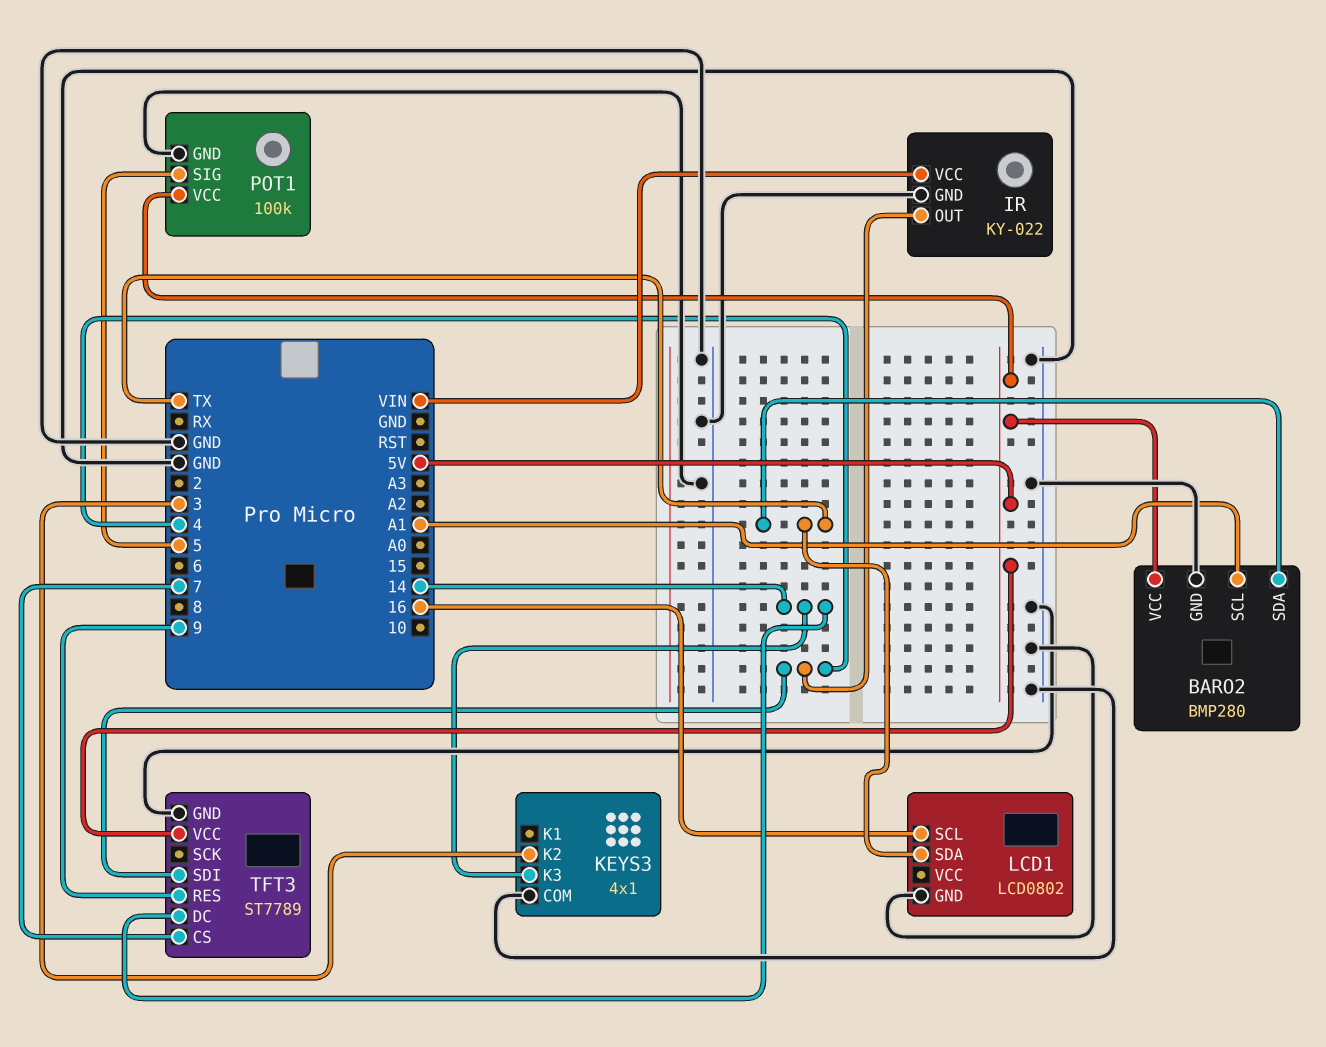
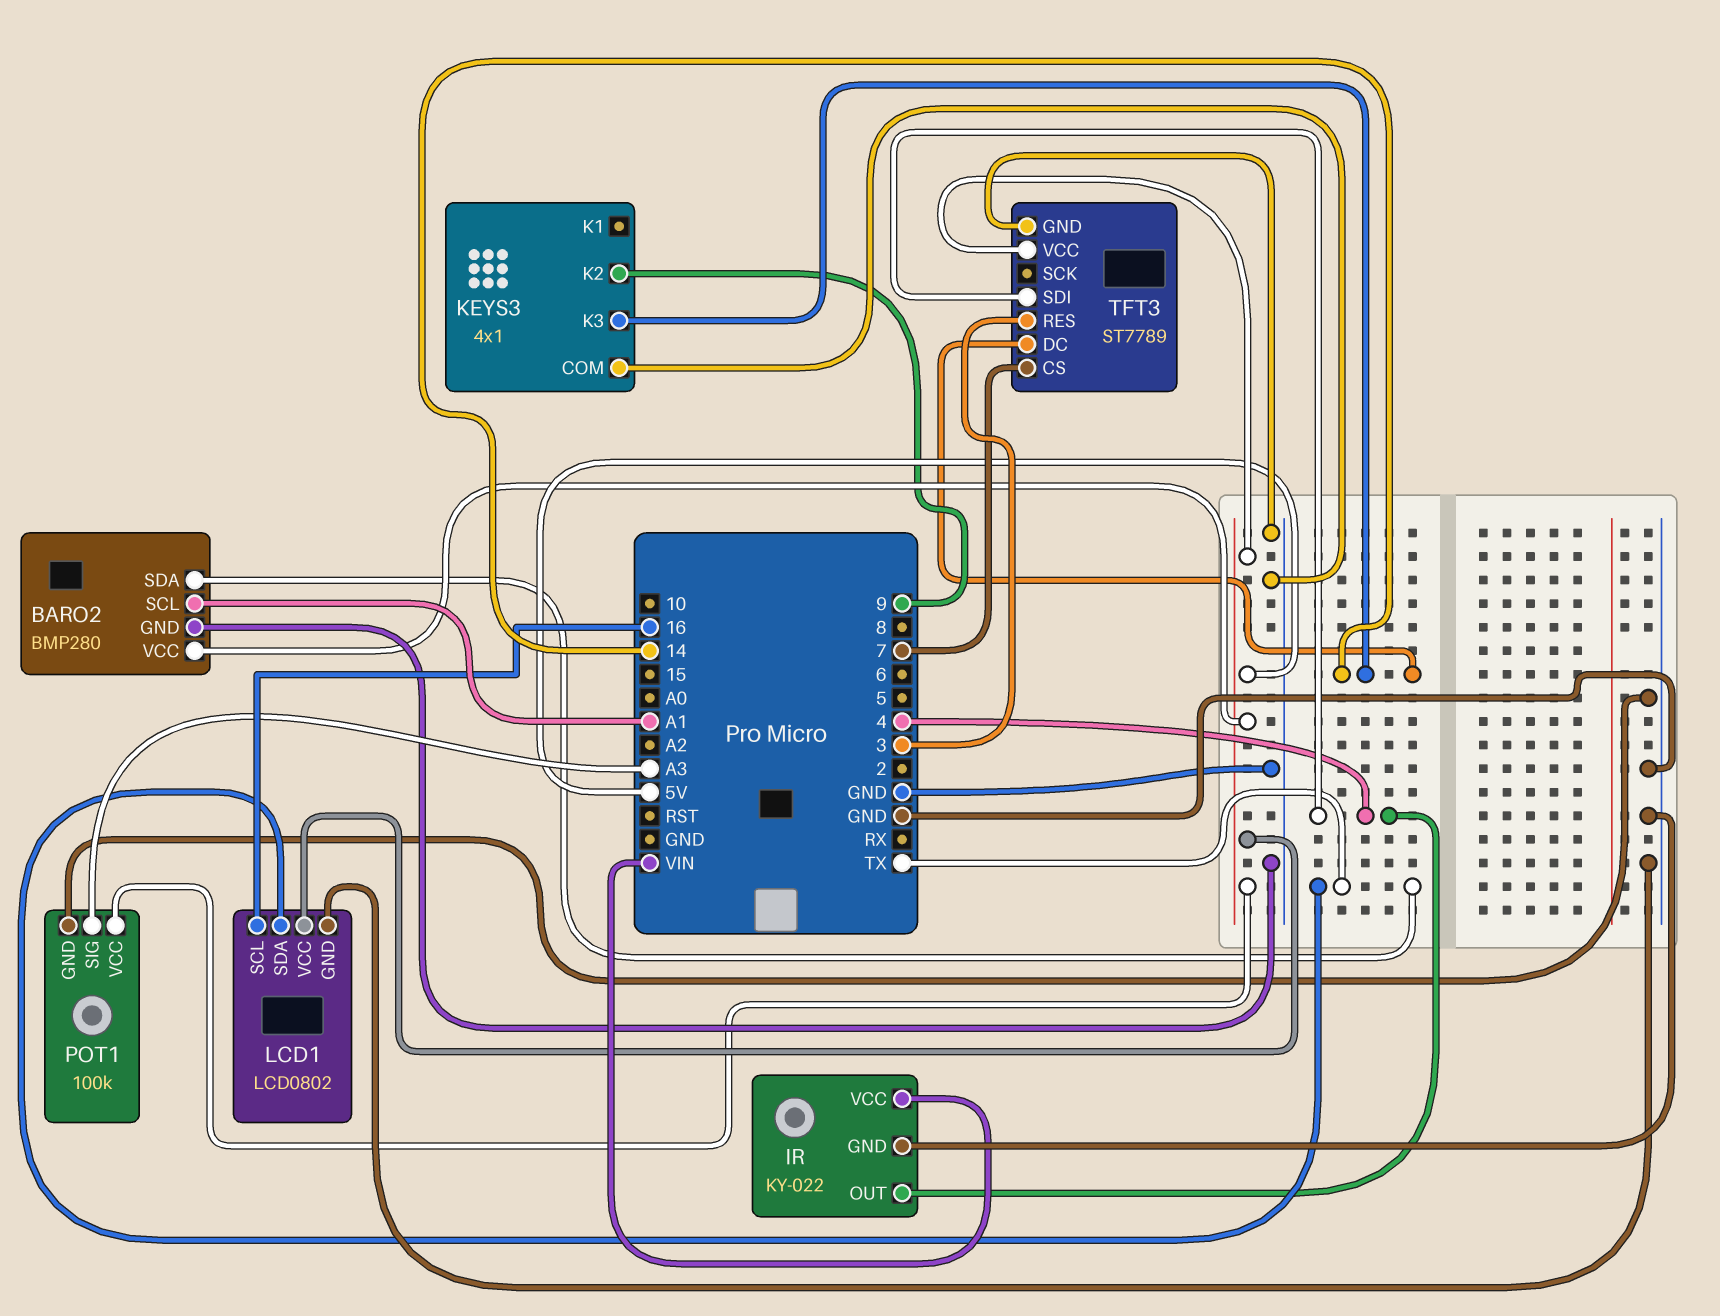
KEYS3 pin K2: 3 -> 9
LCD1 pin VCC: none -> 5V
POT1 pin SIG: 5 -> A3
TFT3 pin RES: 9 -> 3

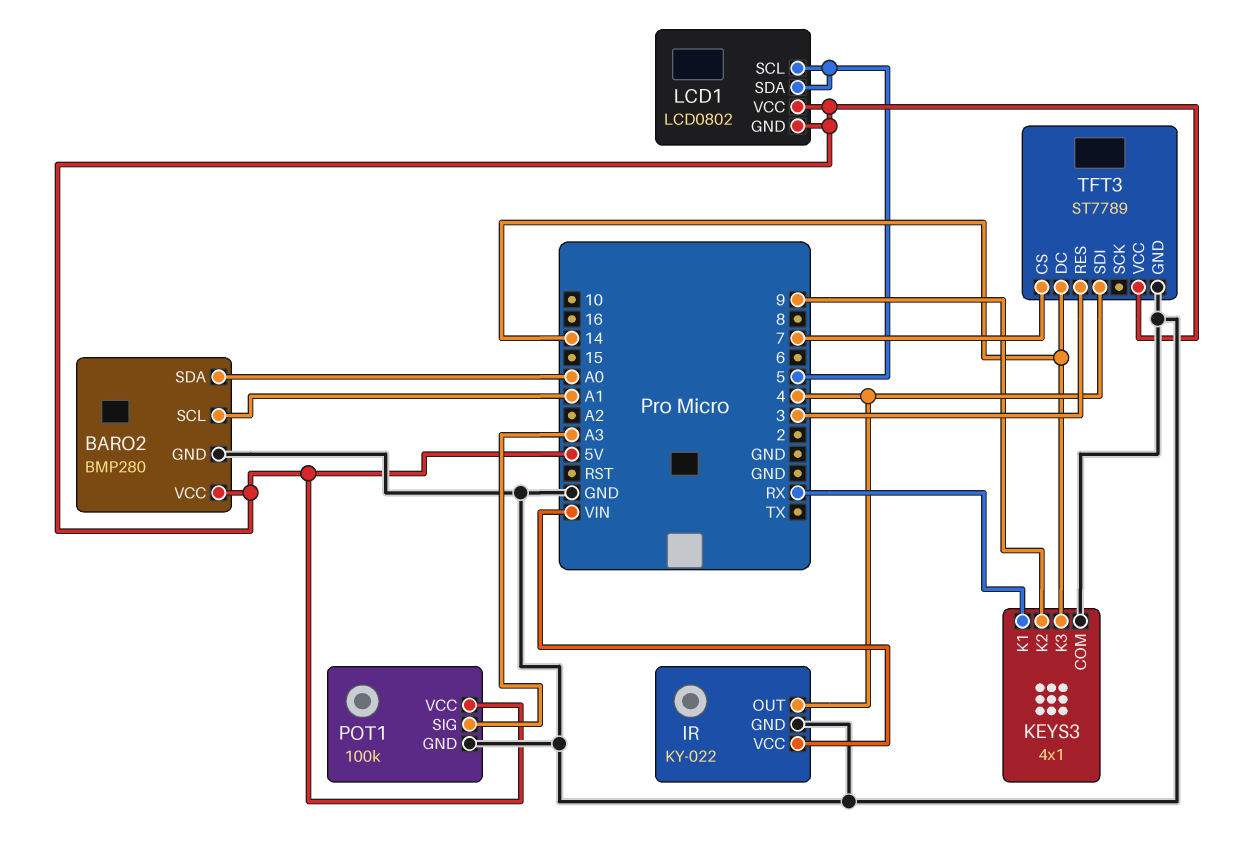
BARO2 pin SDA: TX -> A0
KEYS3 pin K1: none -> RX
LCD1 pin GND: GND -> 5V
LCD1 pin SCL: 16 -> 5
LCD1 pin SDA: TX -> 5

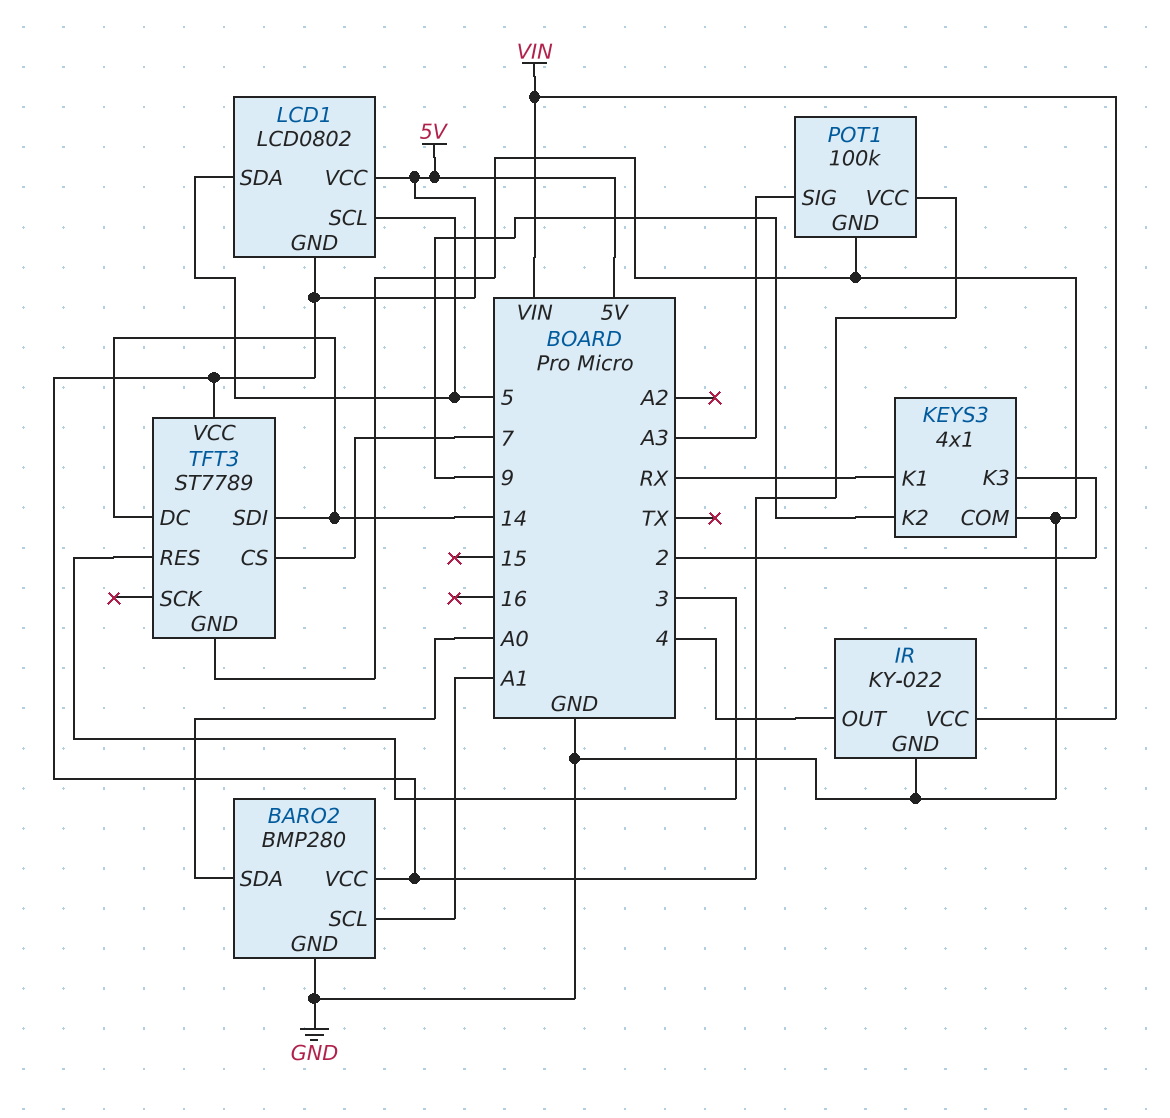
KEYS3 pin K3: 14 -> 2
TFT3 pin SDI: 4 -> 14

